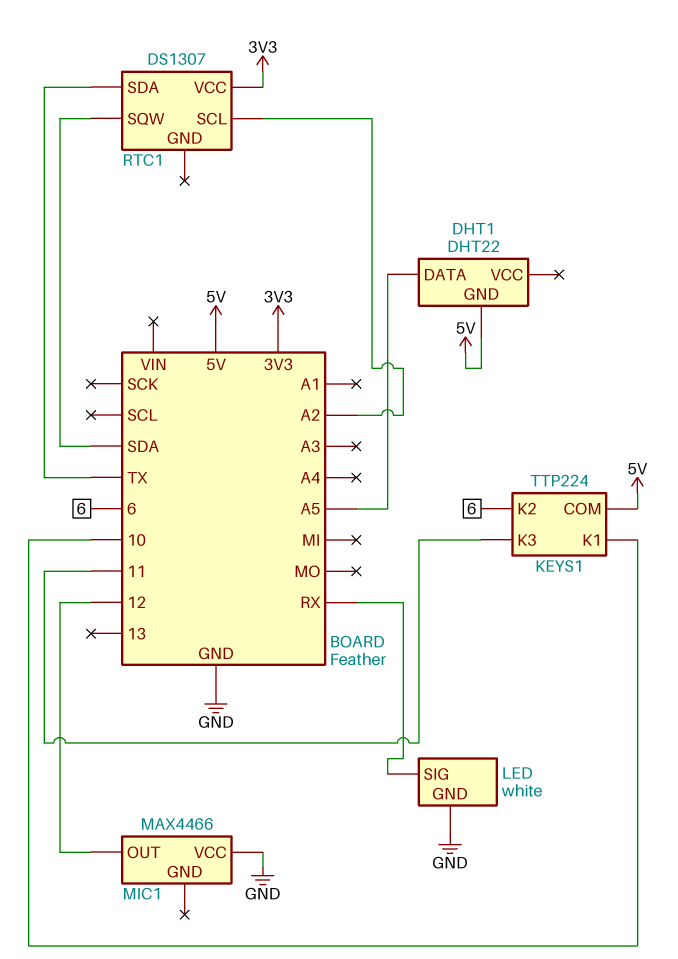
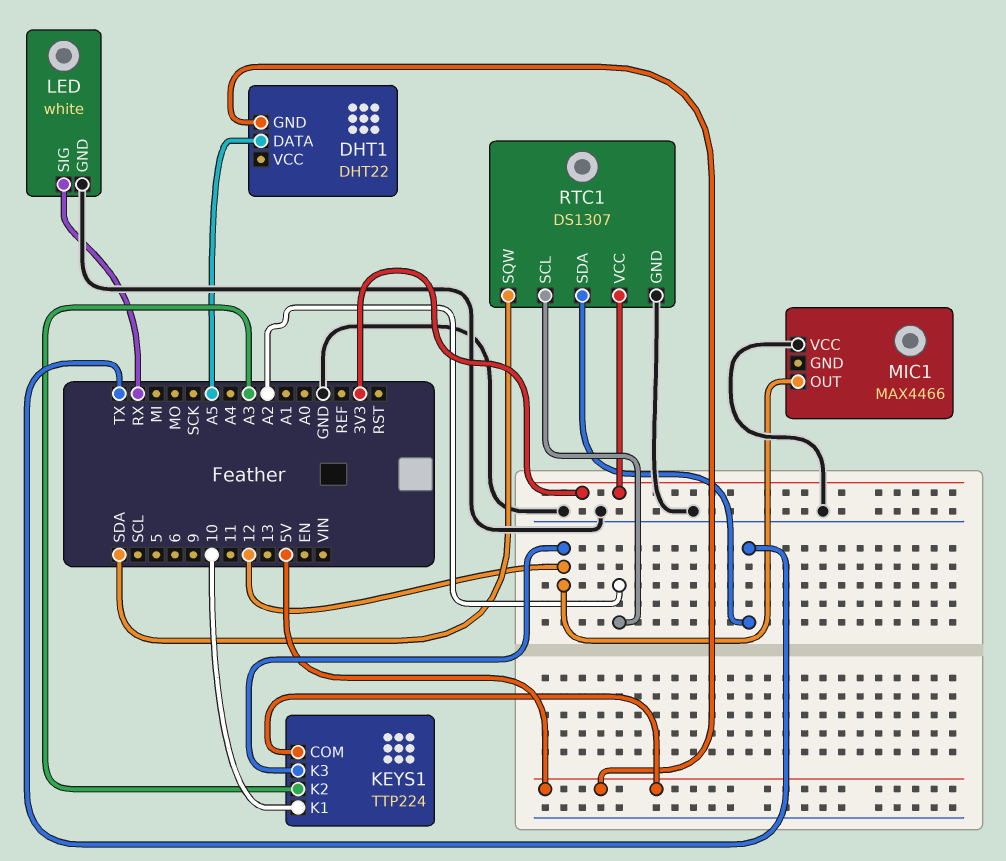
KEYS1 pin K2: 6 -> A3
KEYS1 pin K3: 11 -> 12
RTC1 pin GND: none -> GND

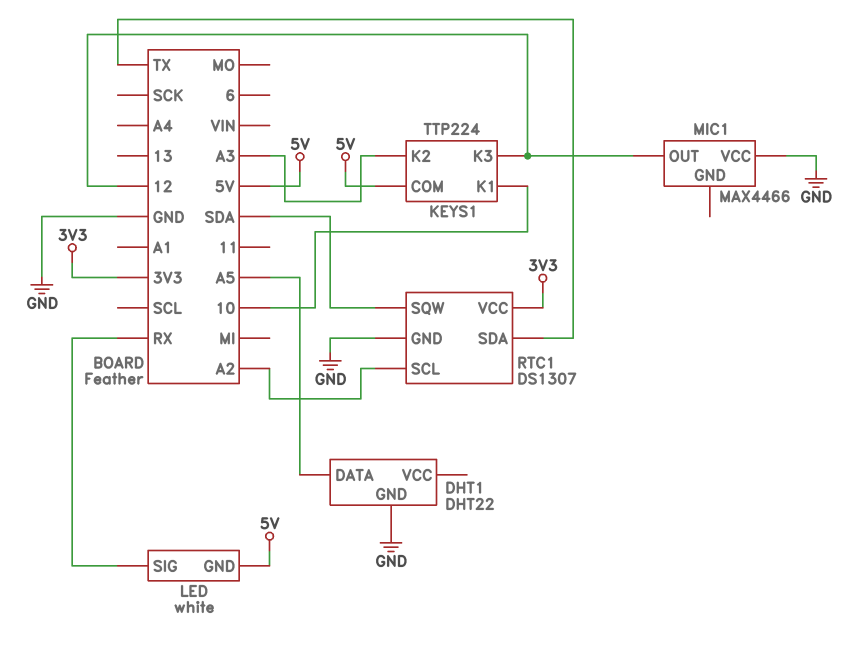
DHT1 pin GND: 5V -> GND
LED pin GND: GND -> 5V

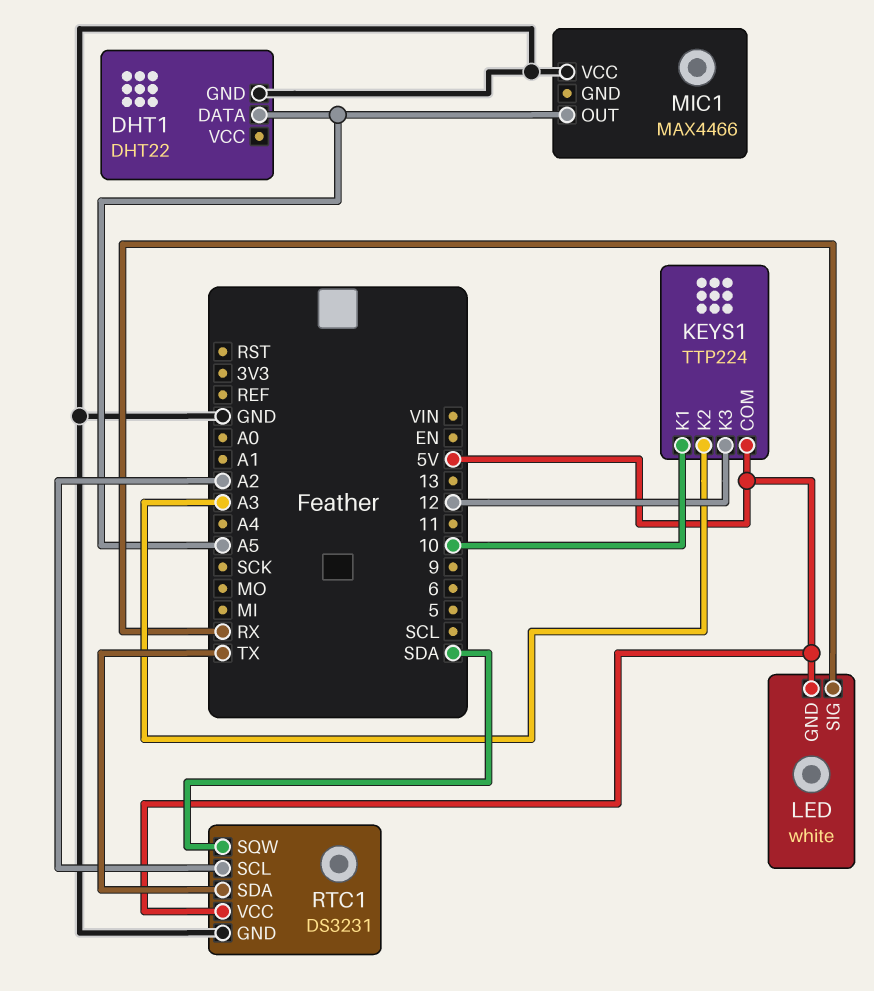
MIC1 pin OUT: 12 -> A5
RTC1: DS1307 -> DS3231
RTC1 pin VCC: 3V3 -> 5V

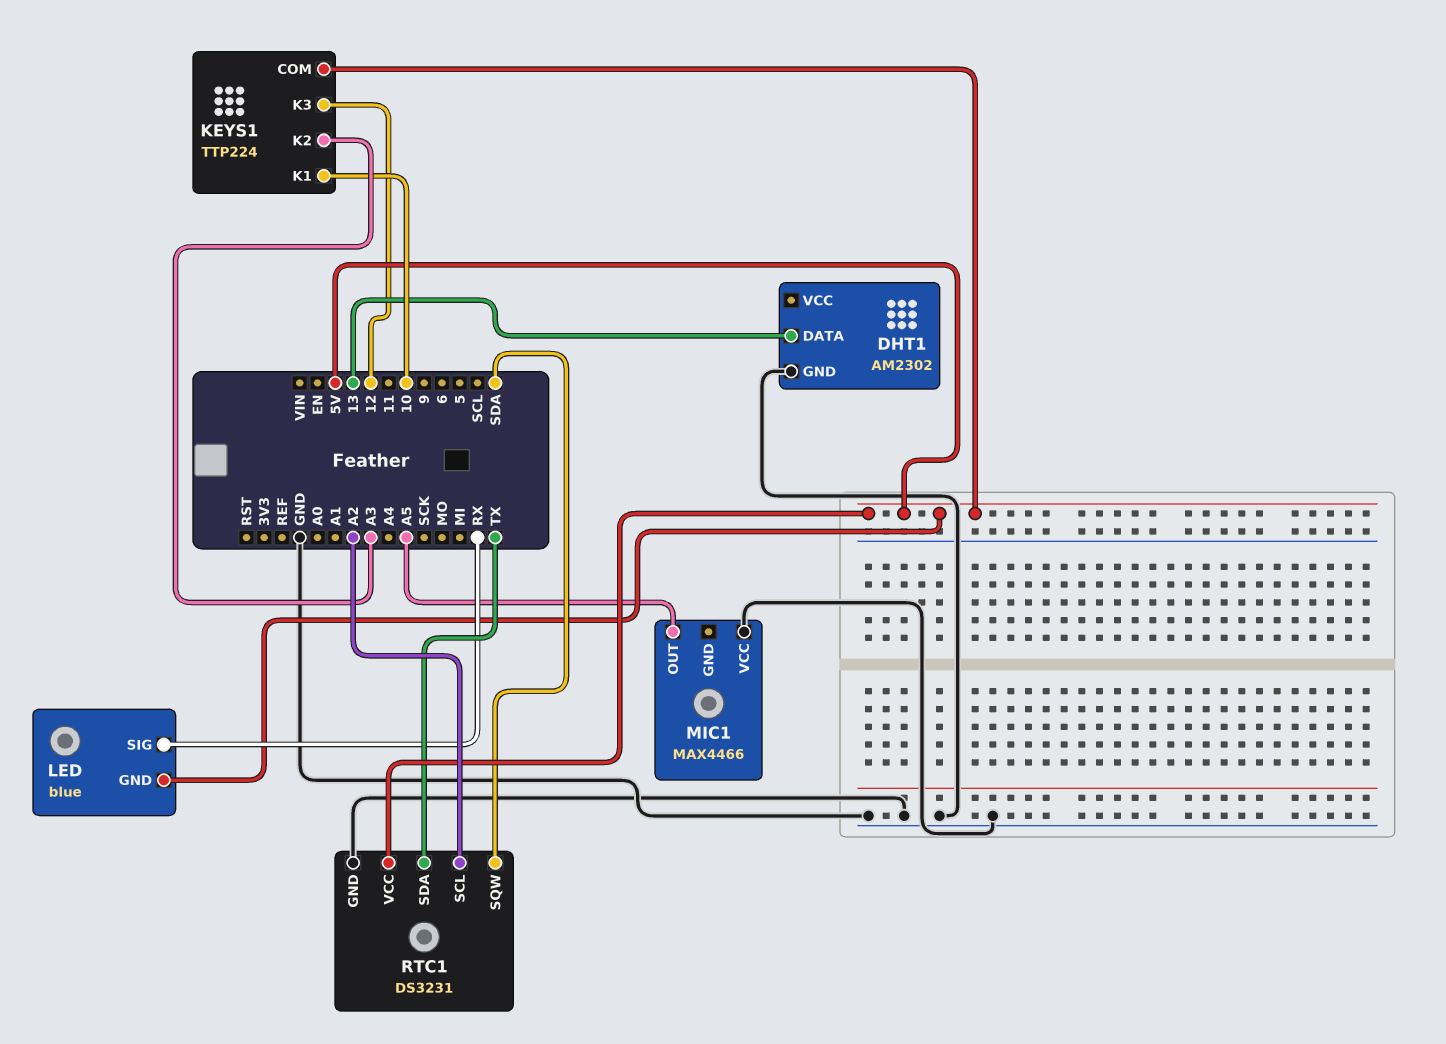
DHT1: DHT22 -> AM2302
DHT1 pin DATA: A5 -> 13
LED: white -> blue

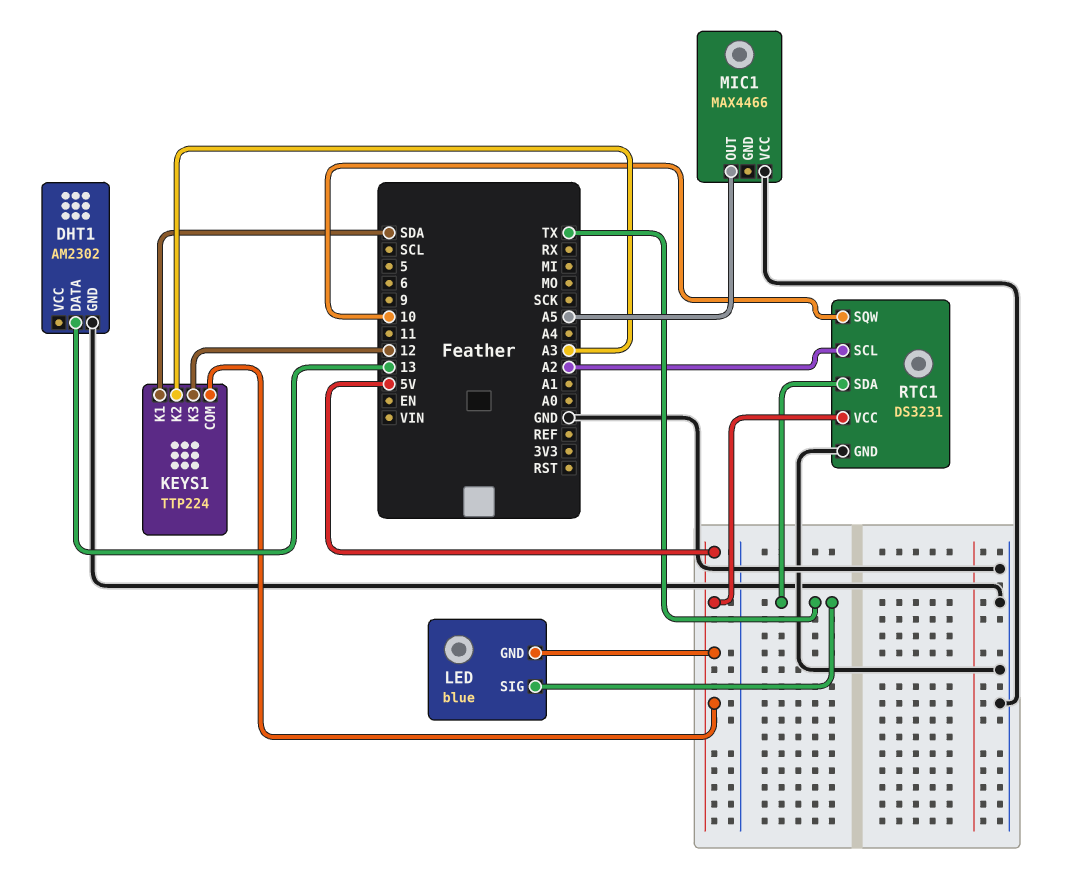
KEYS1 pin K1: 10 -> SDA
LED pin SIG: RX -> TX
RTC1 pin SQW: SDA -> 10

